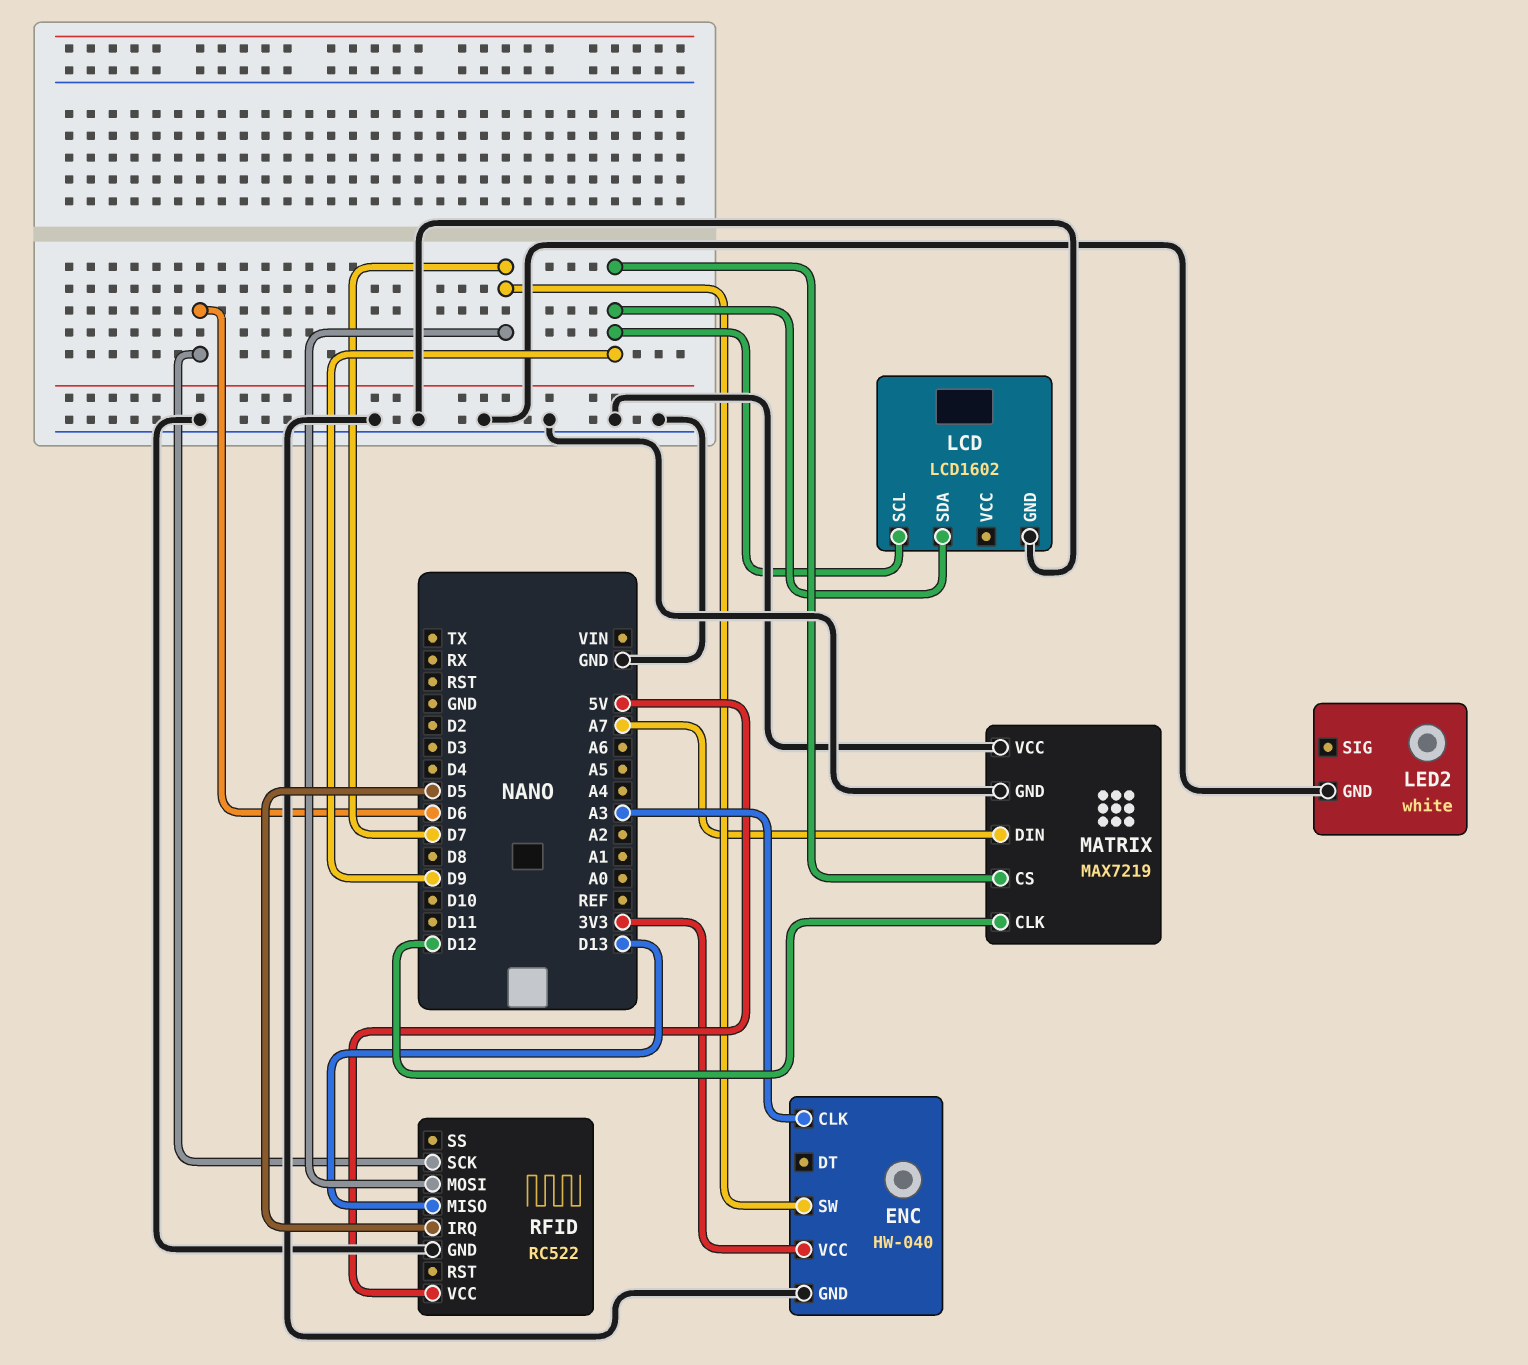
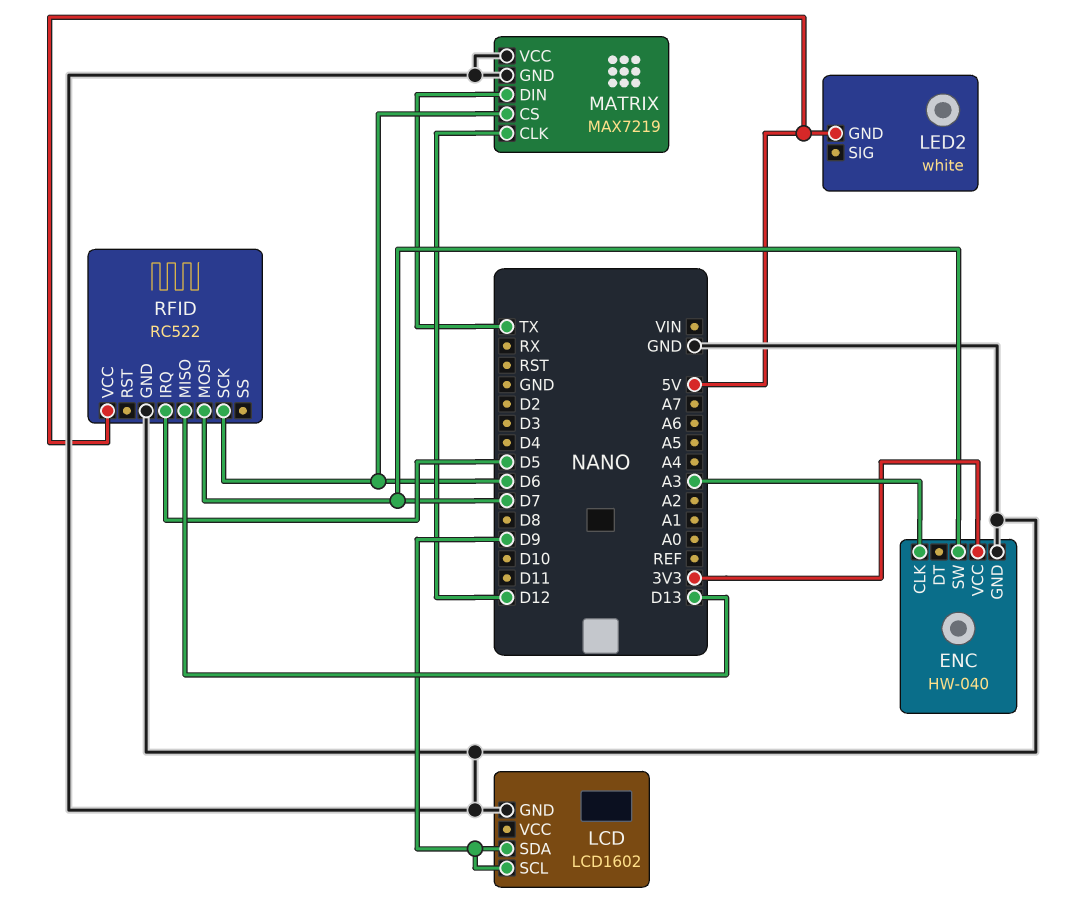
LED2 pin GND: GND -> 5V
MATRIX pin CS: D9 -> D6
MATRIX pin DIN: A7 -> TX

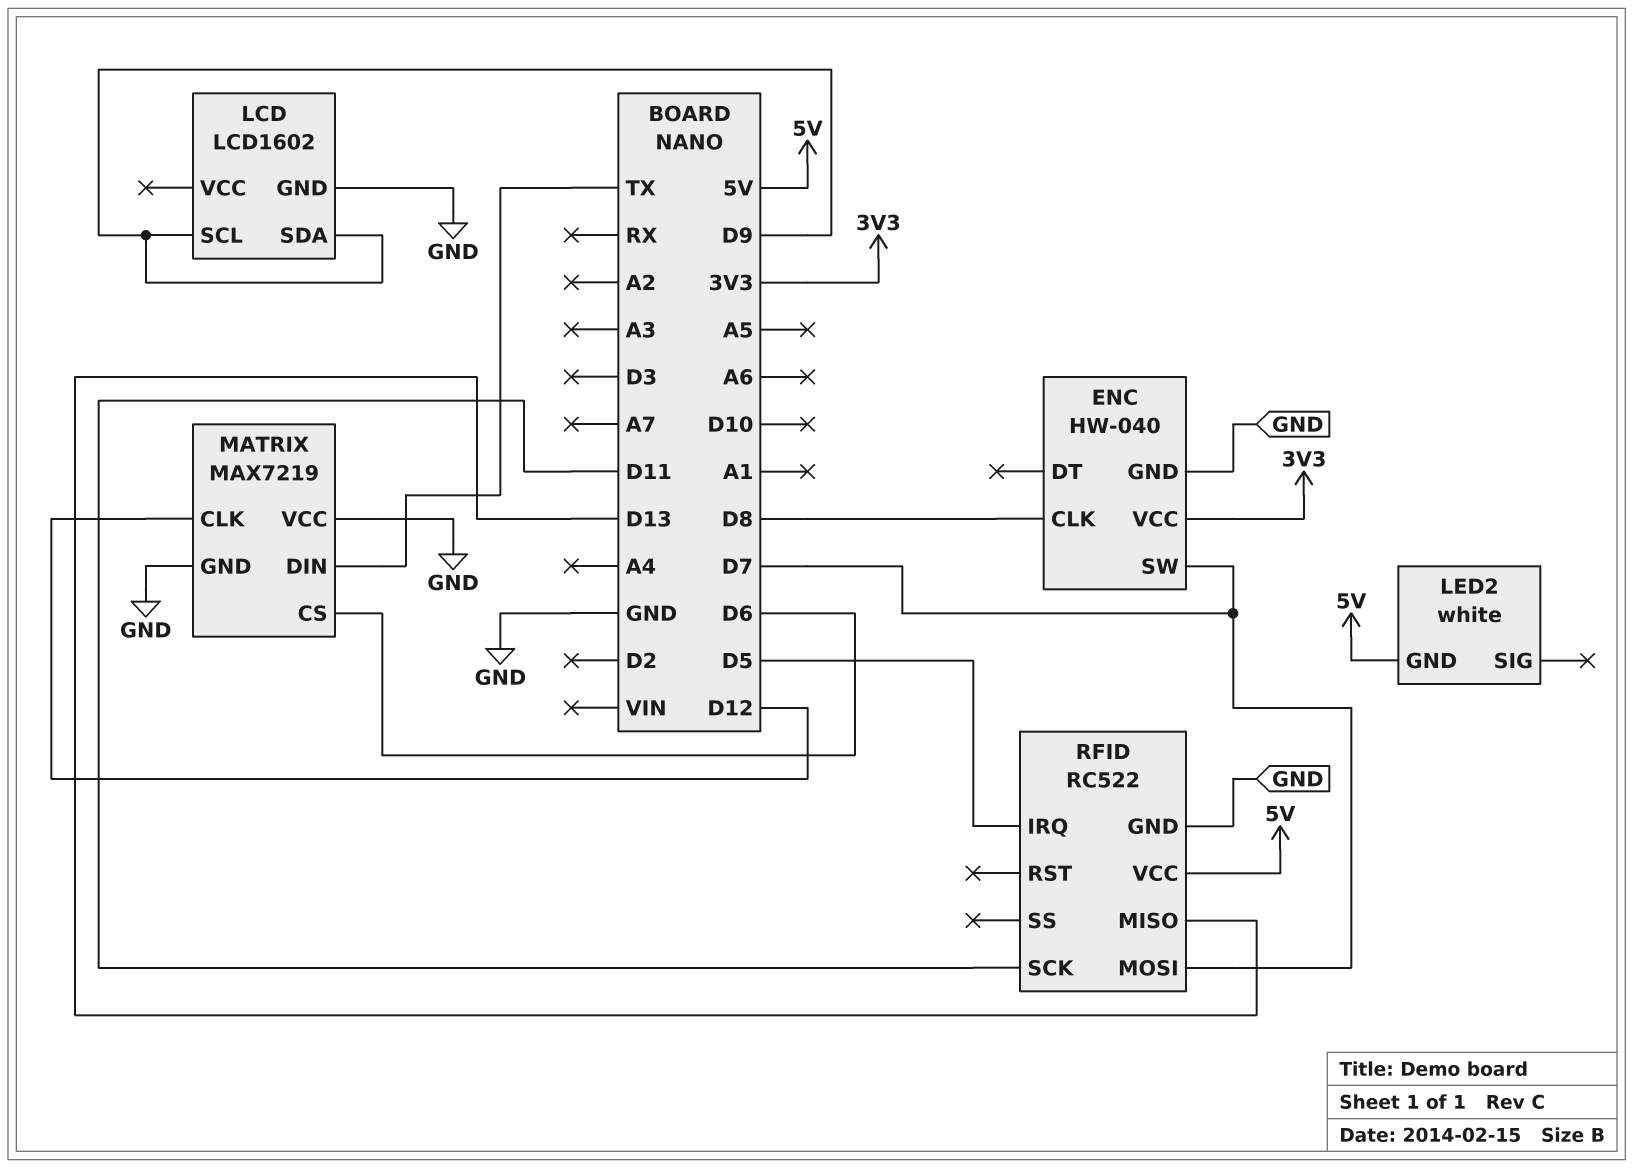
ENC pin CLK: A3 -> D8
RFID pin SCK: D6 -> D11

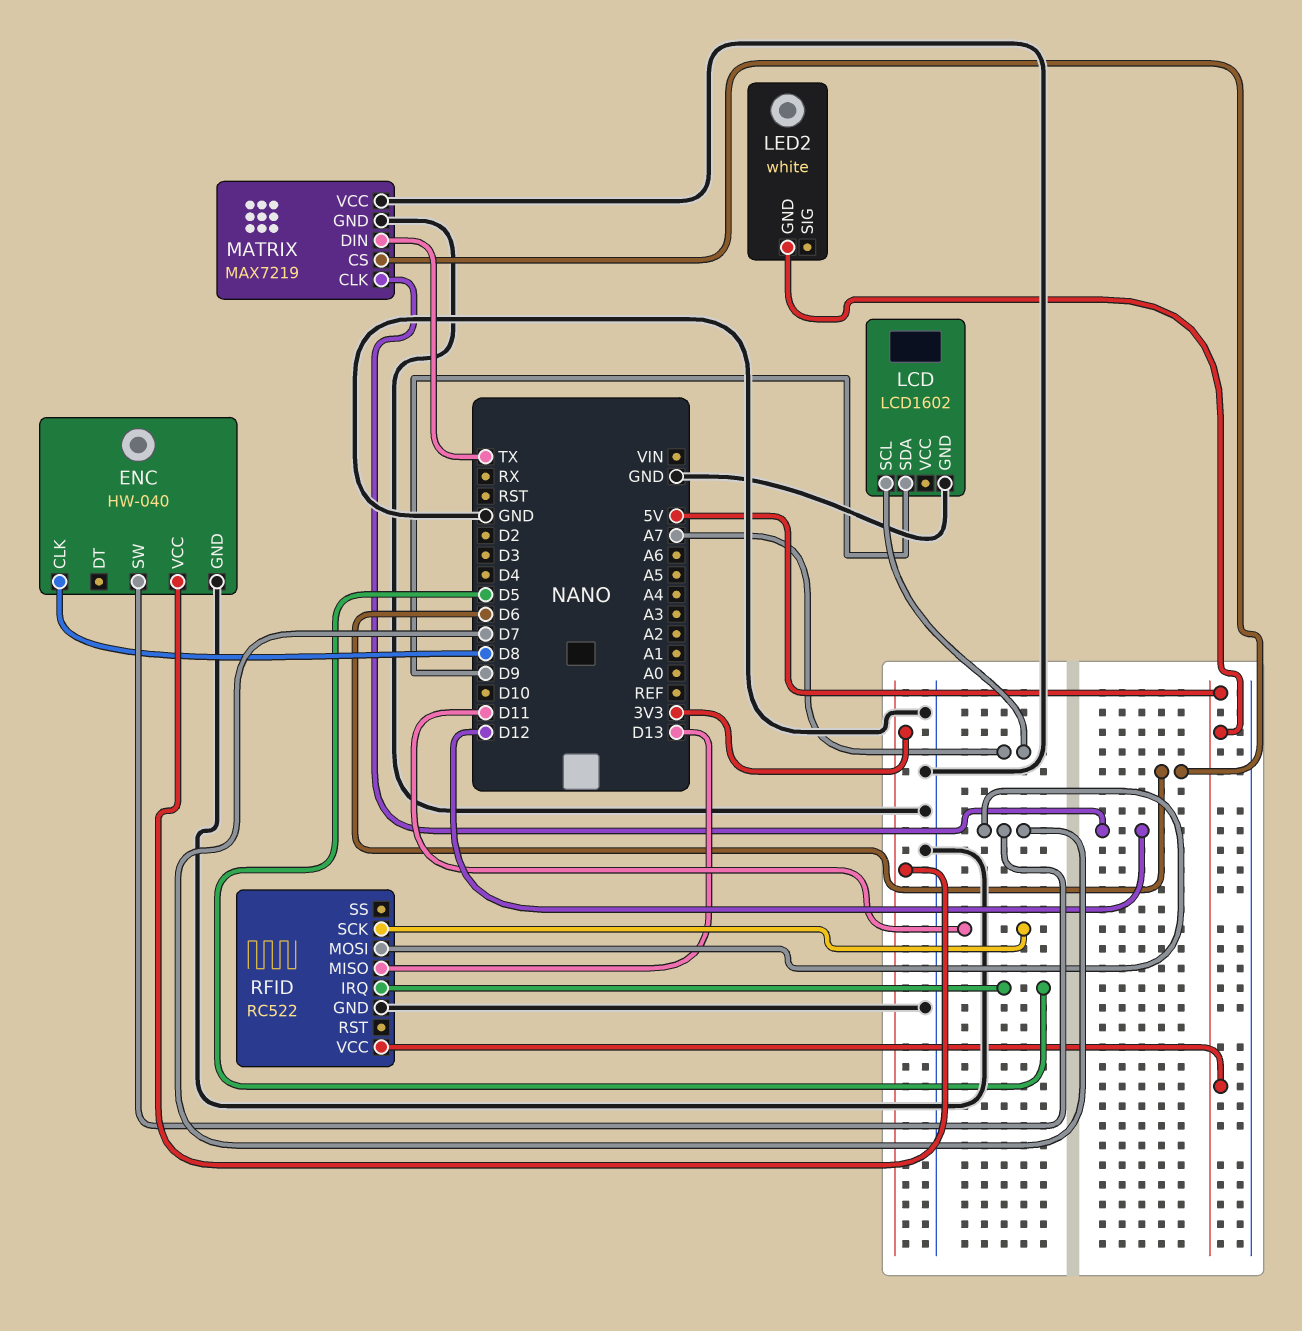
LCD pin SCL: D9 -> A7

